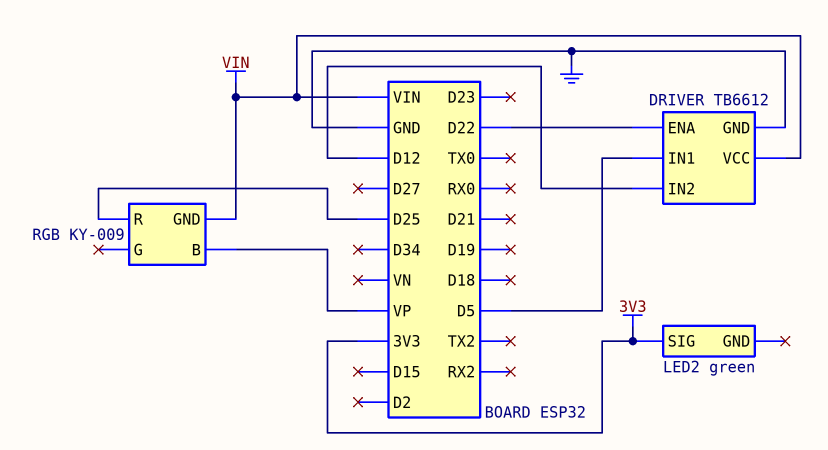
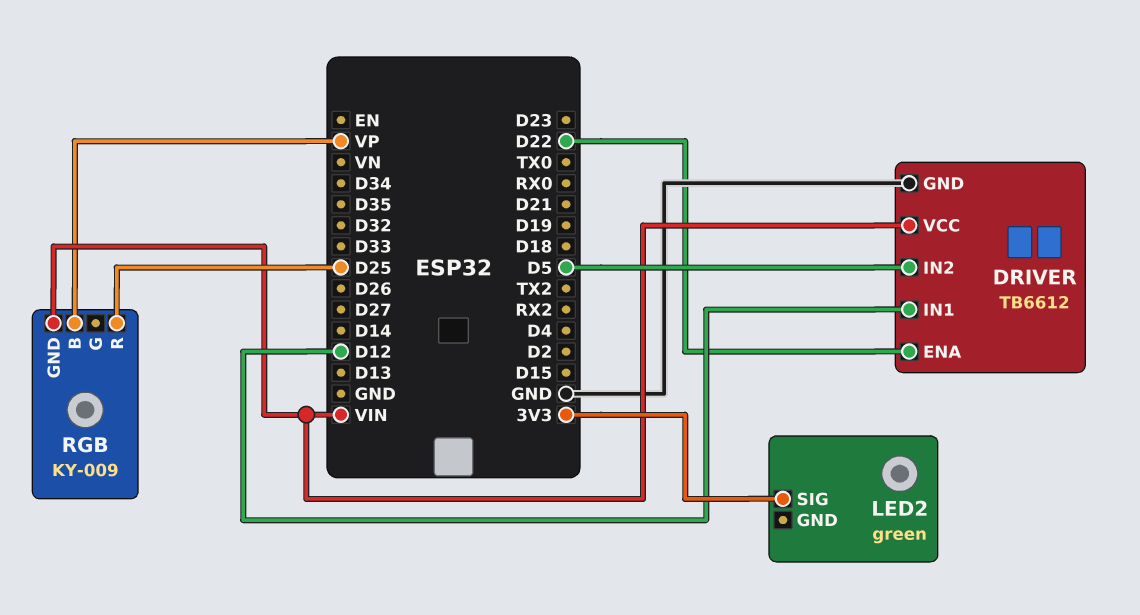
DRIVER pin IN1: D5 -> D12
DRIVER pin IN2: D12 -> D5

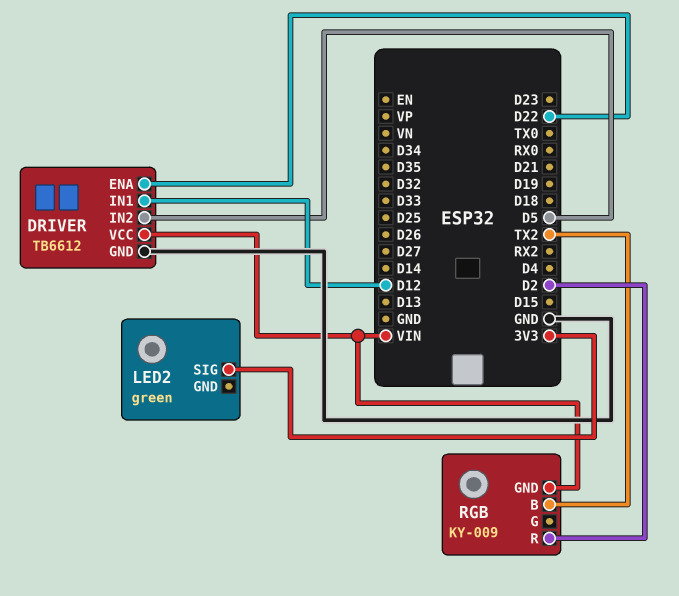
RGB pin B: VP -> TX2
RGB pin R: D25 -> D2

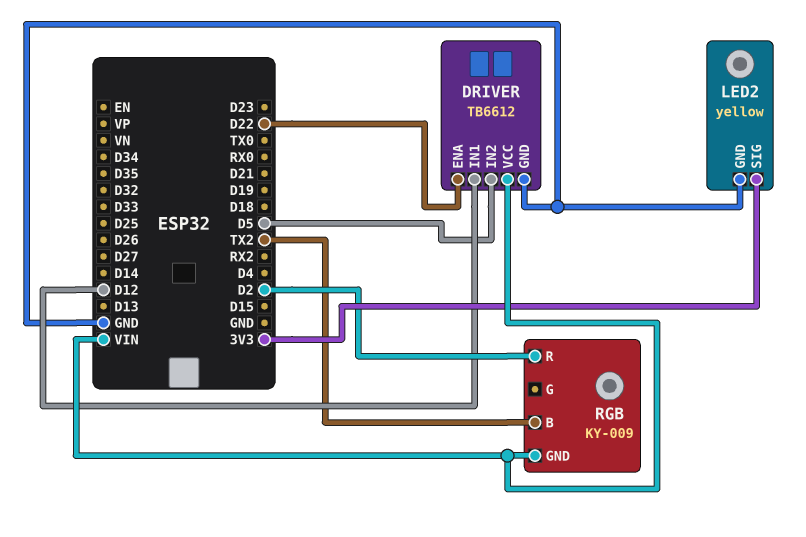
LED2: green -> yellow
LED2 pin GND: none -> GND

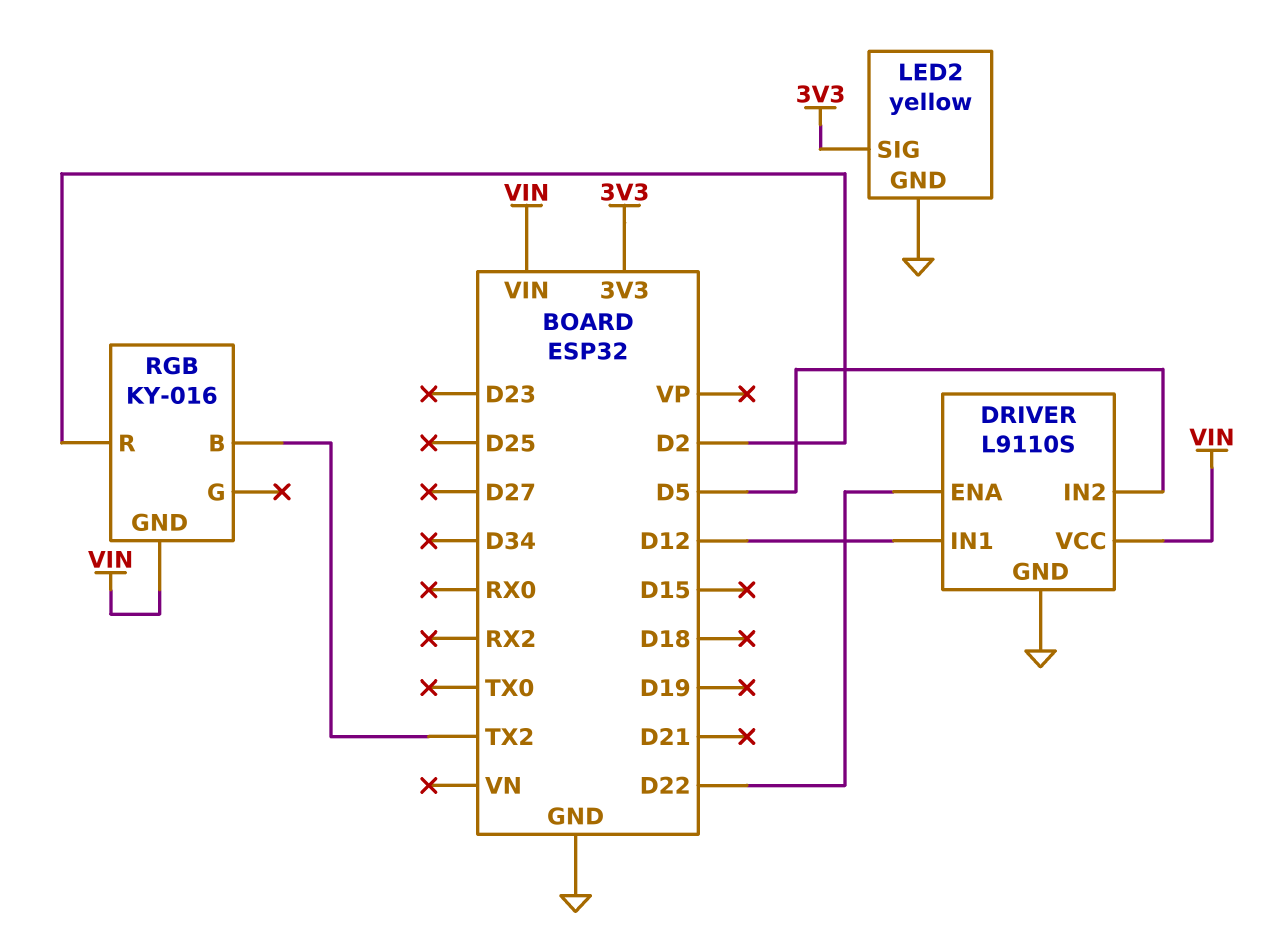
DRIVER: TB6612 -> L9110S
RGB: KY-009 -> KY-016

